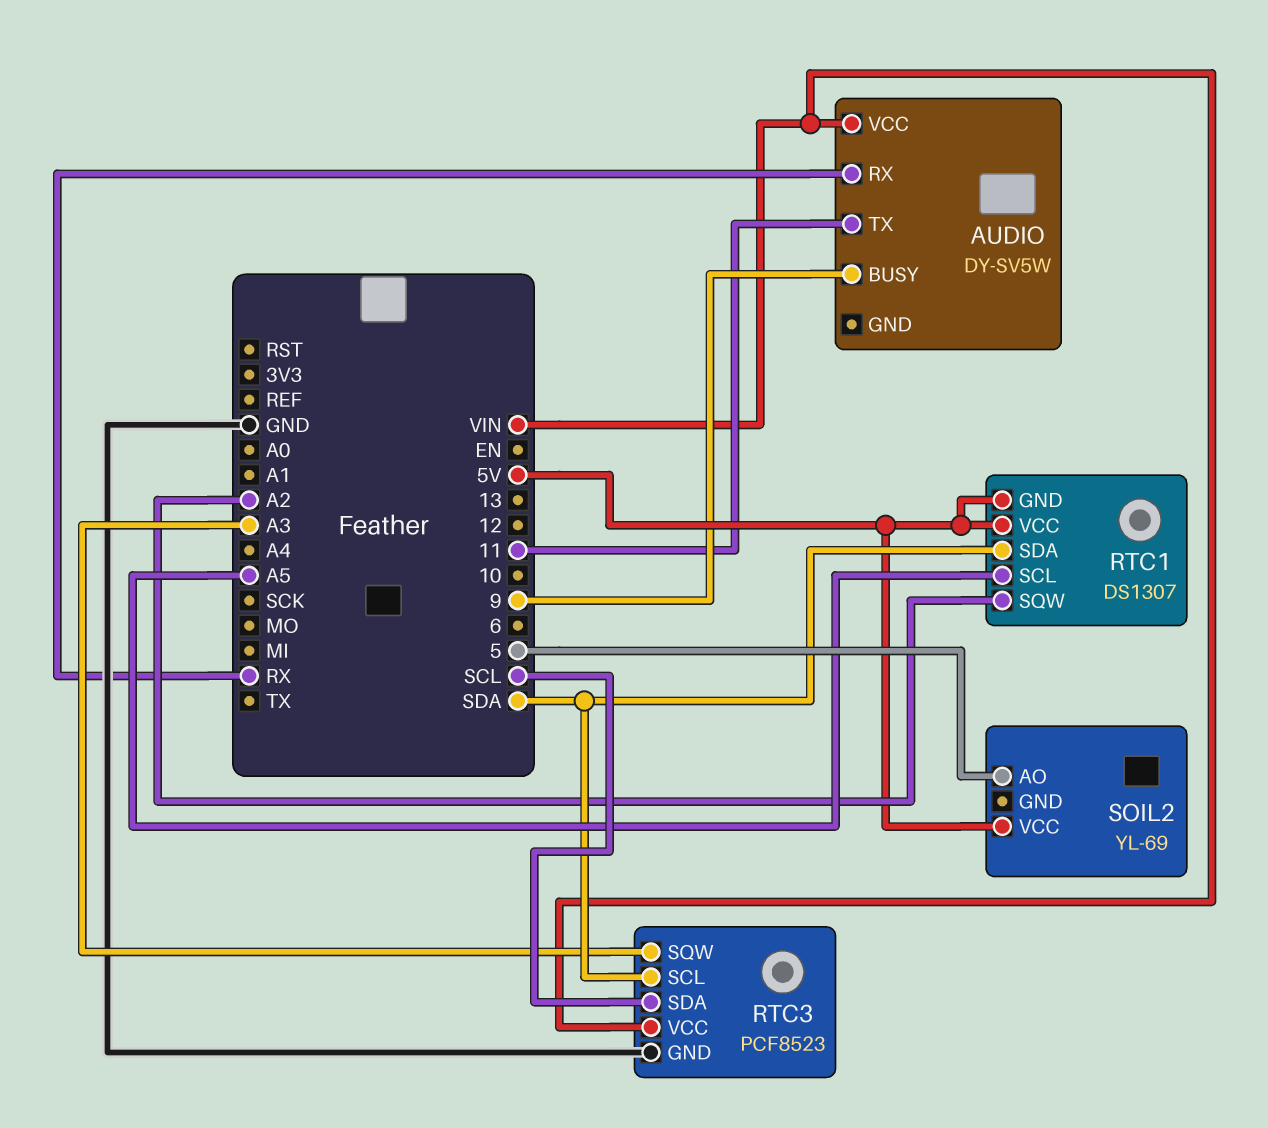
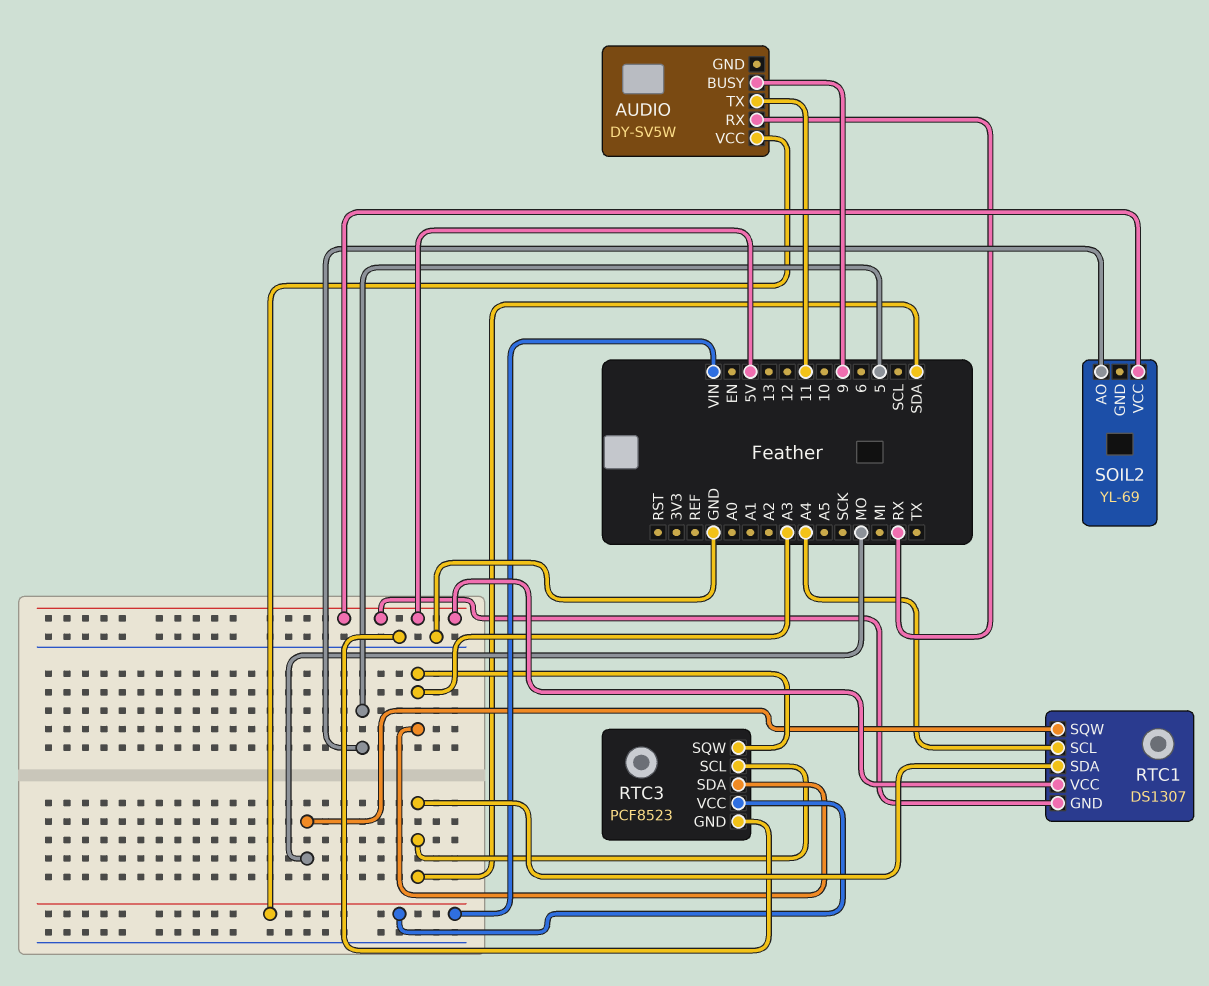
RTC1 pin SCL: A5 -> A4
RTC1 pin SQW: A2 -> MO
RTC3 pin SDA: SCL -> A3

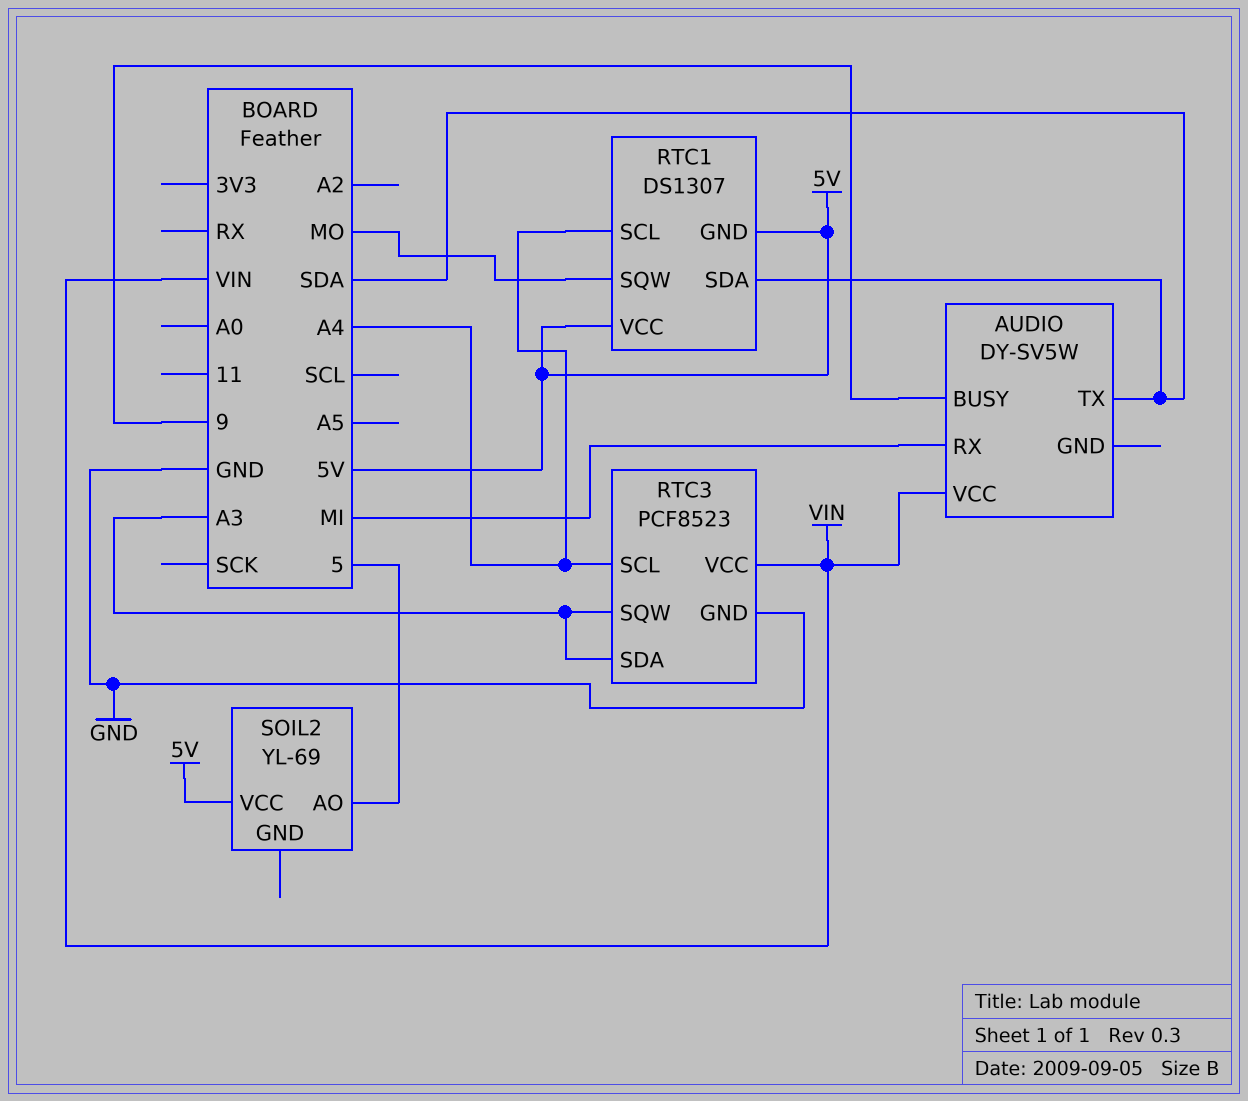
AUDIO pin RX: RX -> MI
AUDIO pin TX: 11 -> SDA
RTC3 pin SCL: SDA -> A4

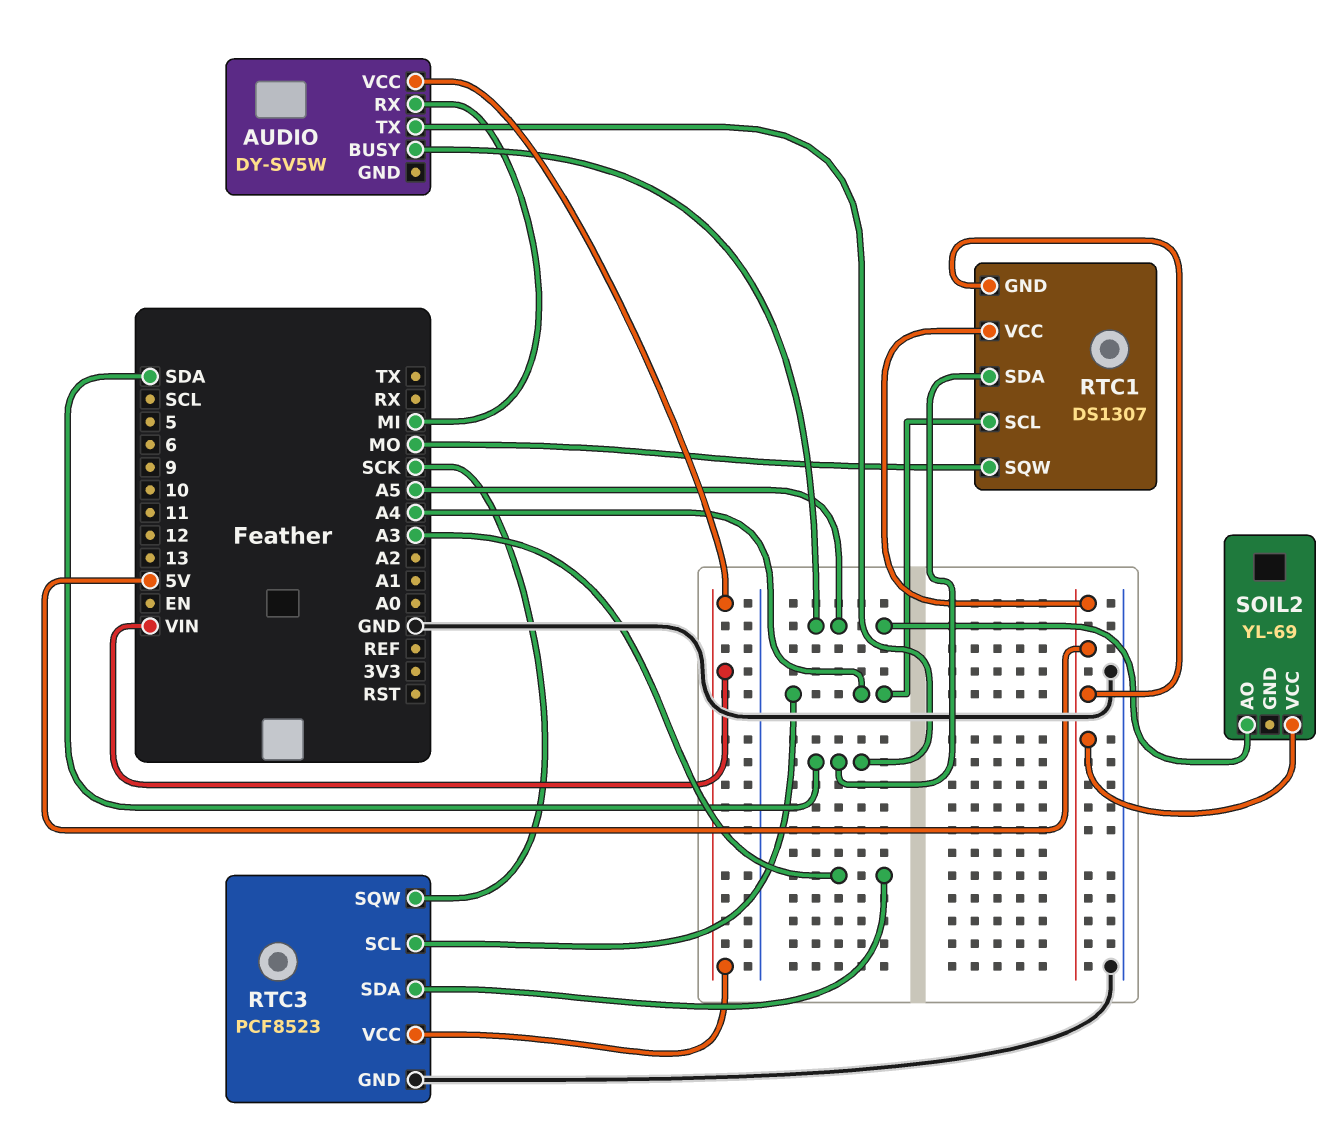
AUDIO pin BUSY: 9 -> A5
RTC3 pin SQW: A3 -> SCK
SOIL2 pin AO: 5 -> A5

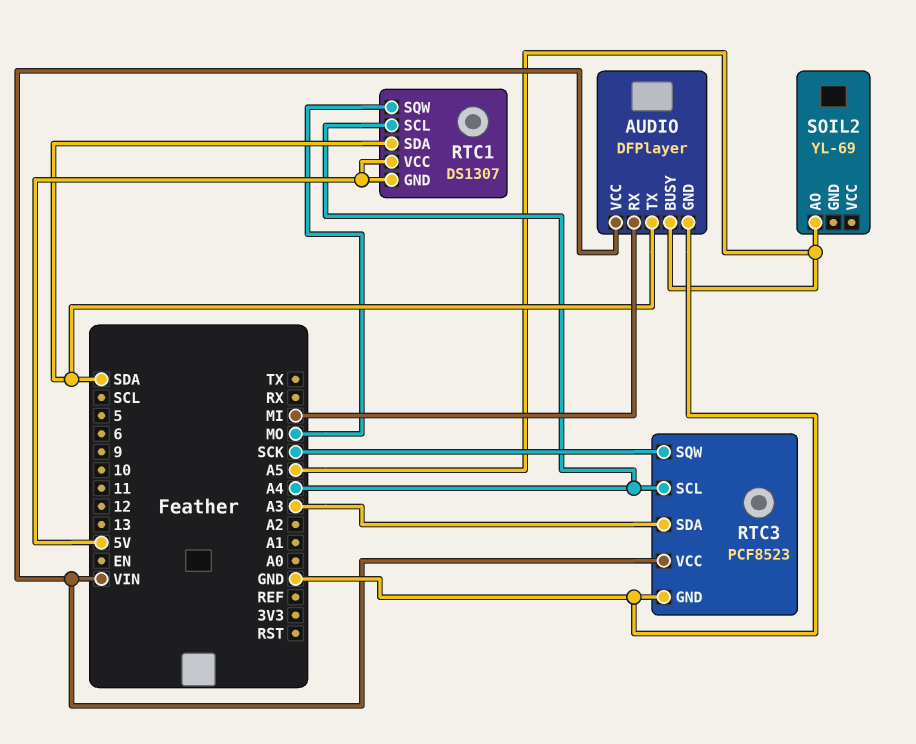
AUDIO: DY-SV5W -> DFPlayer
AUDIO pin GND: none -> GND
SOIL2 pin VCC: 5V -> none

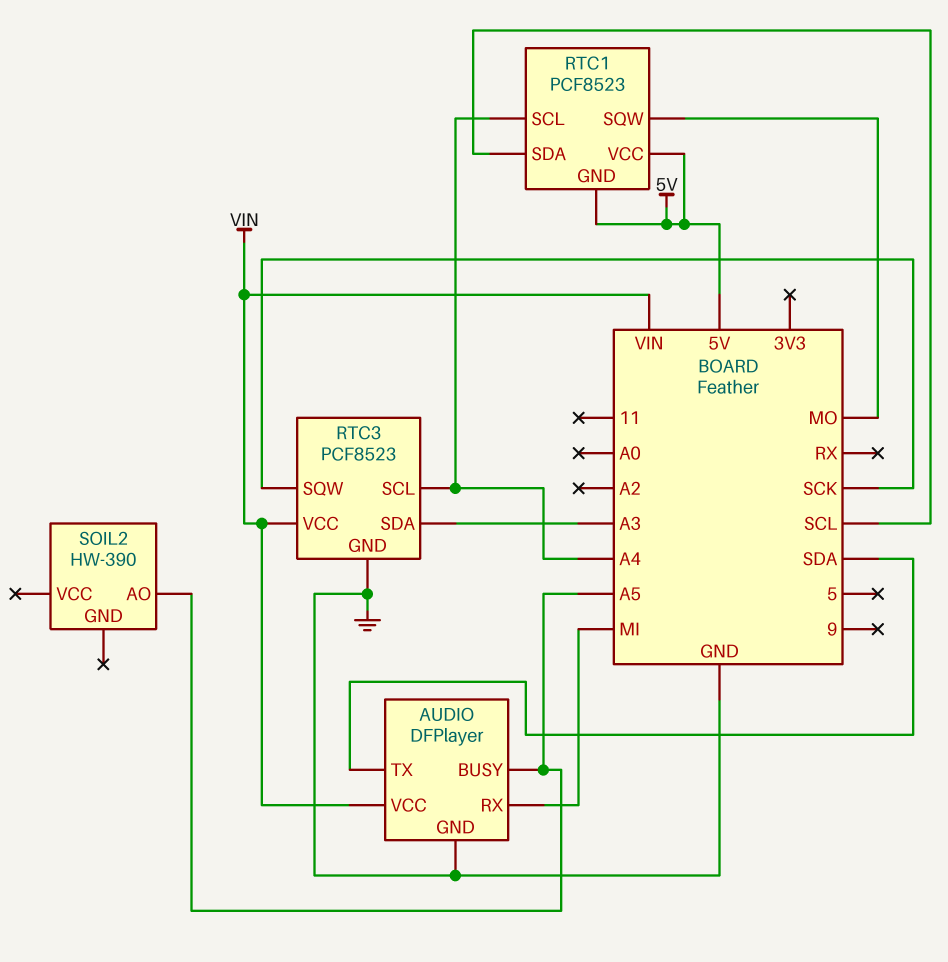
RTC1: DS1307 -> PCF8523
RTC1 pin SDA: SDA -> SCL
SOIL2: YL-69 -> HW-390

